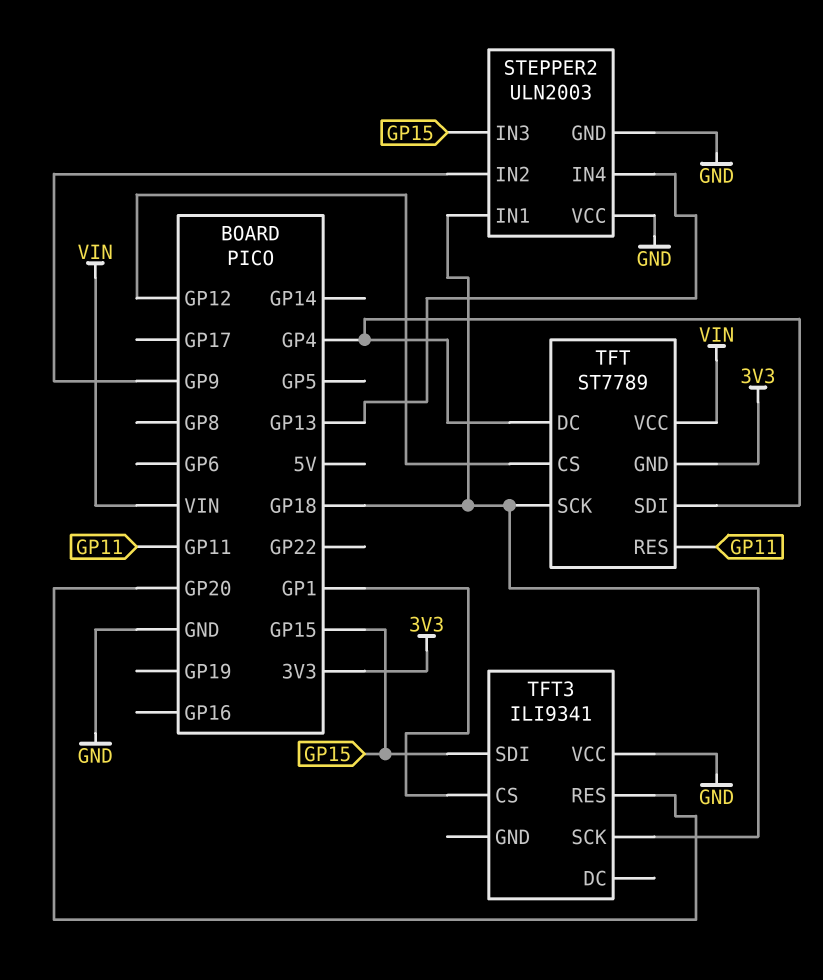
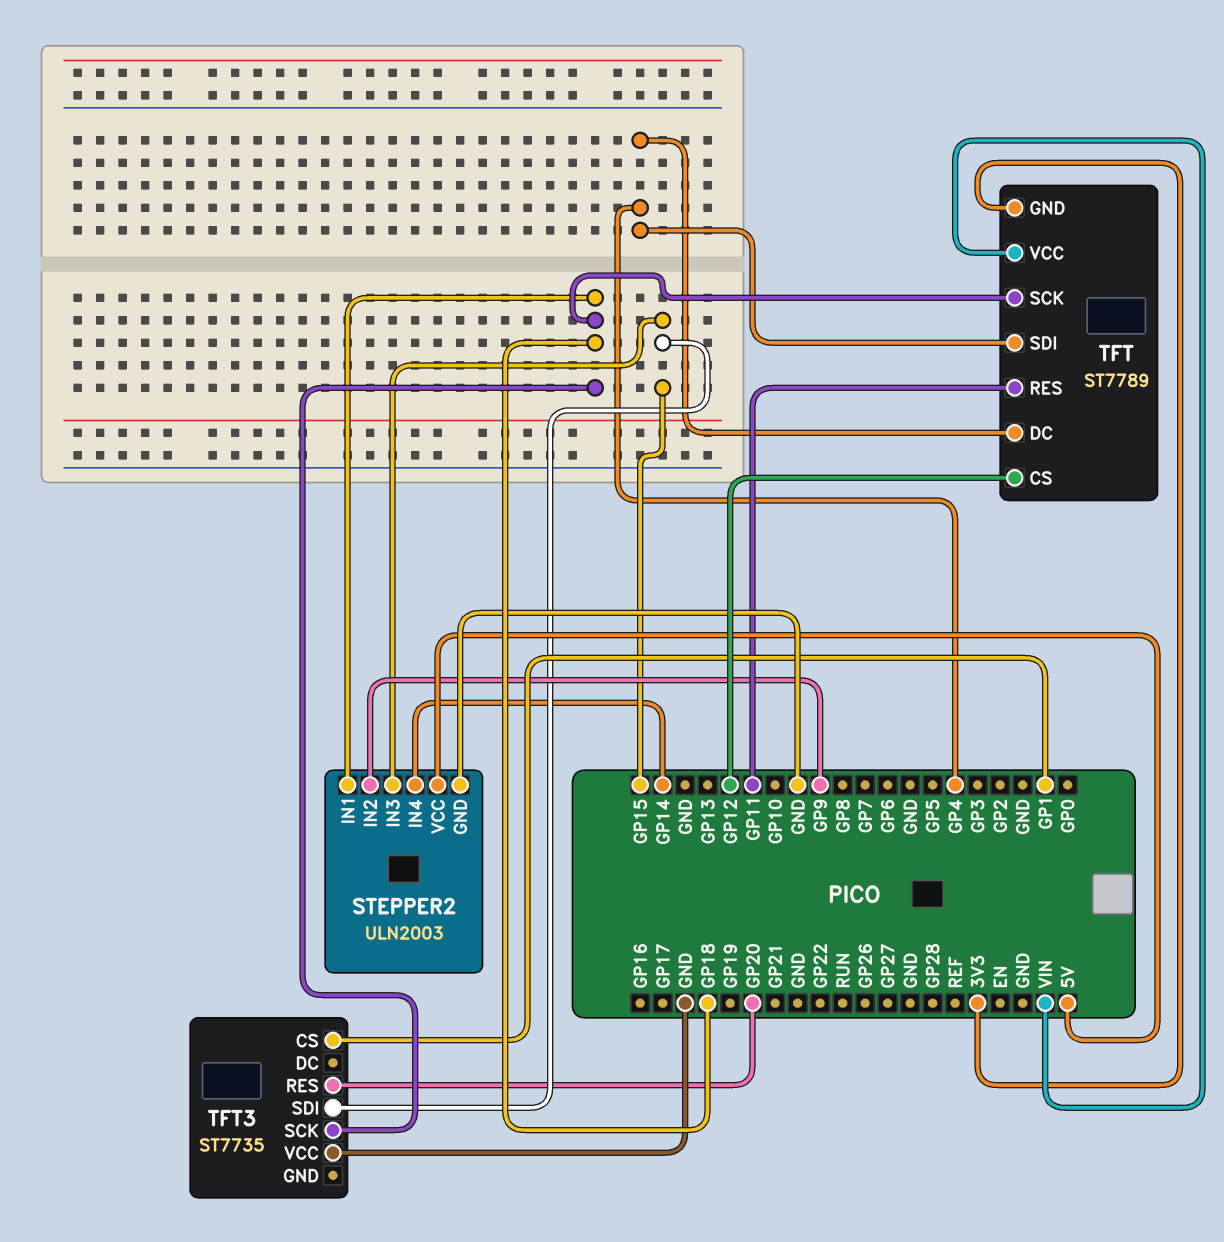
STEPPER2 pin IN4: GP13 -> GP14
STEPPER2 pin VCC: GND -> 5V
TFT3: ILI9341 -> ST7735

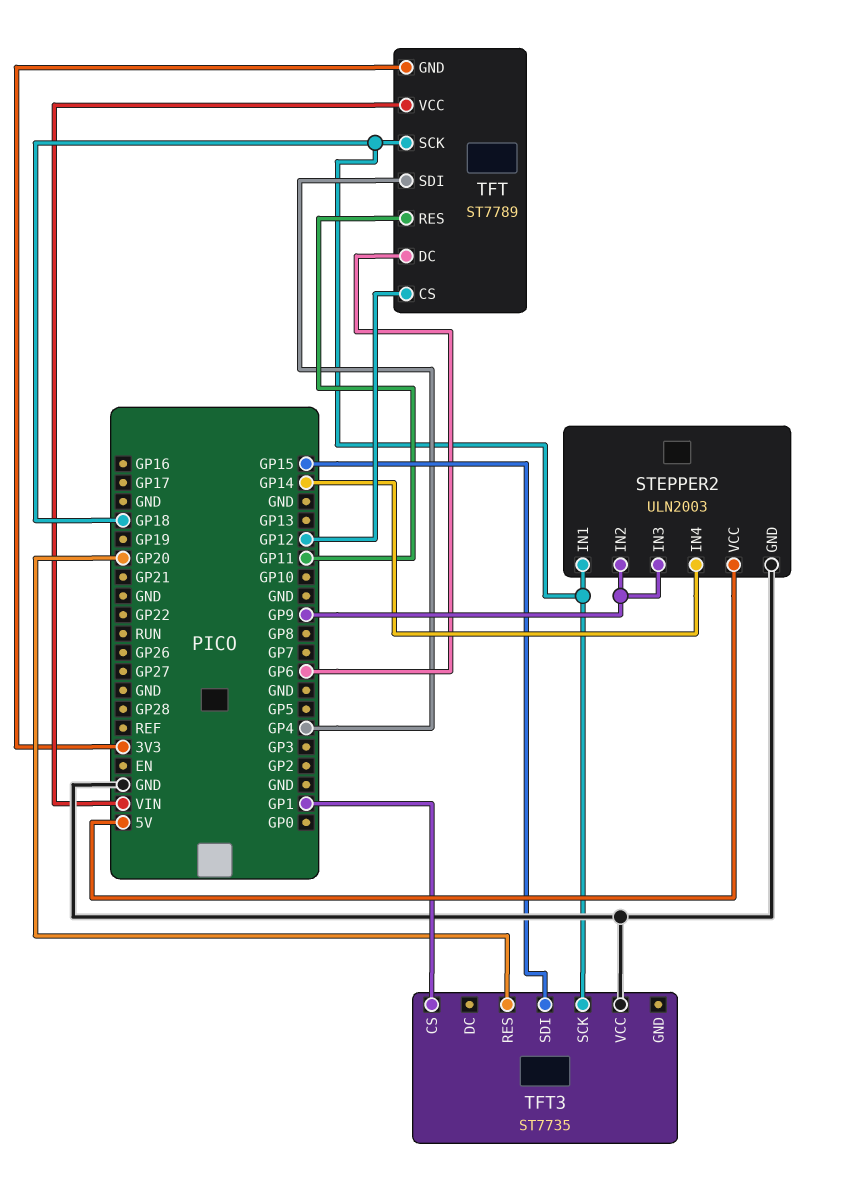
STEPPER2 pin IN3: GP15 -> GP9
TFT pin DC: GP4 -> GP6

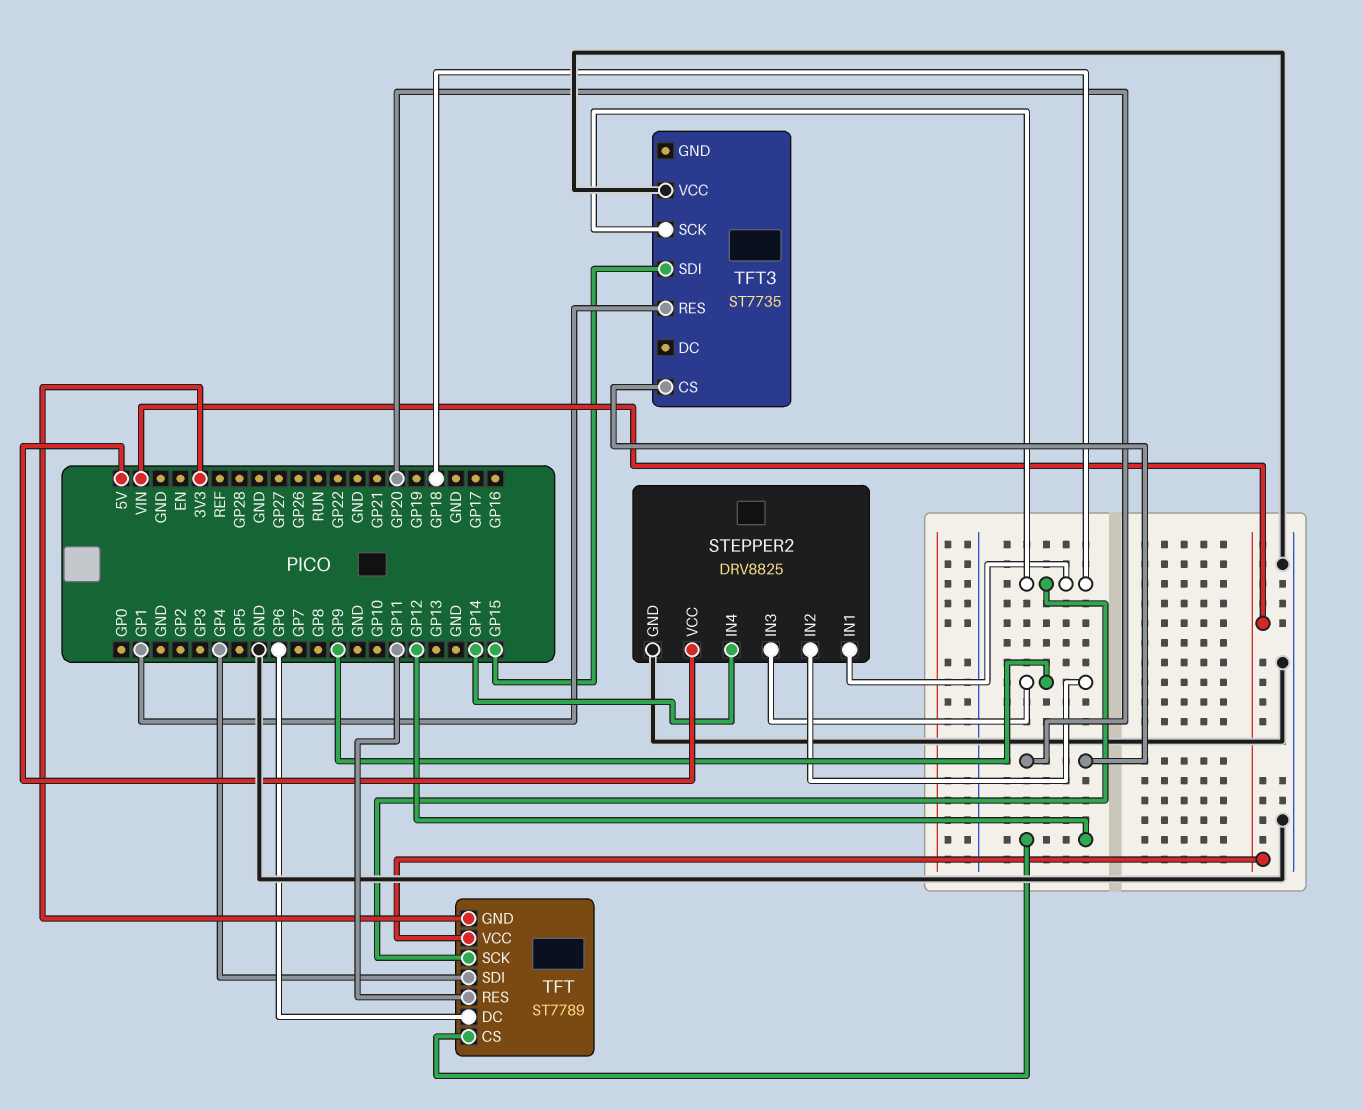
STEPPER2: ULN2003 -> DRV8825
TFT3 pin CS: GP1 -> GP20
TFT3 pin RES: GP20 -> GP1

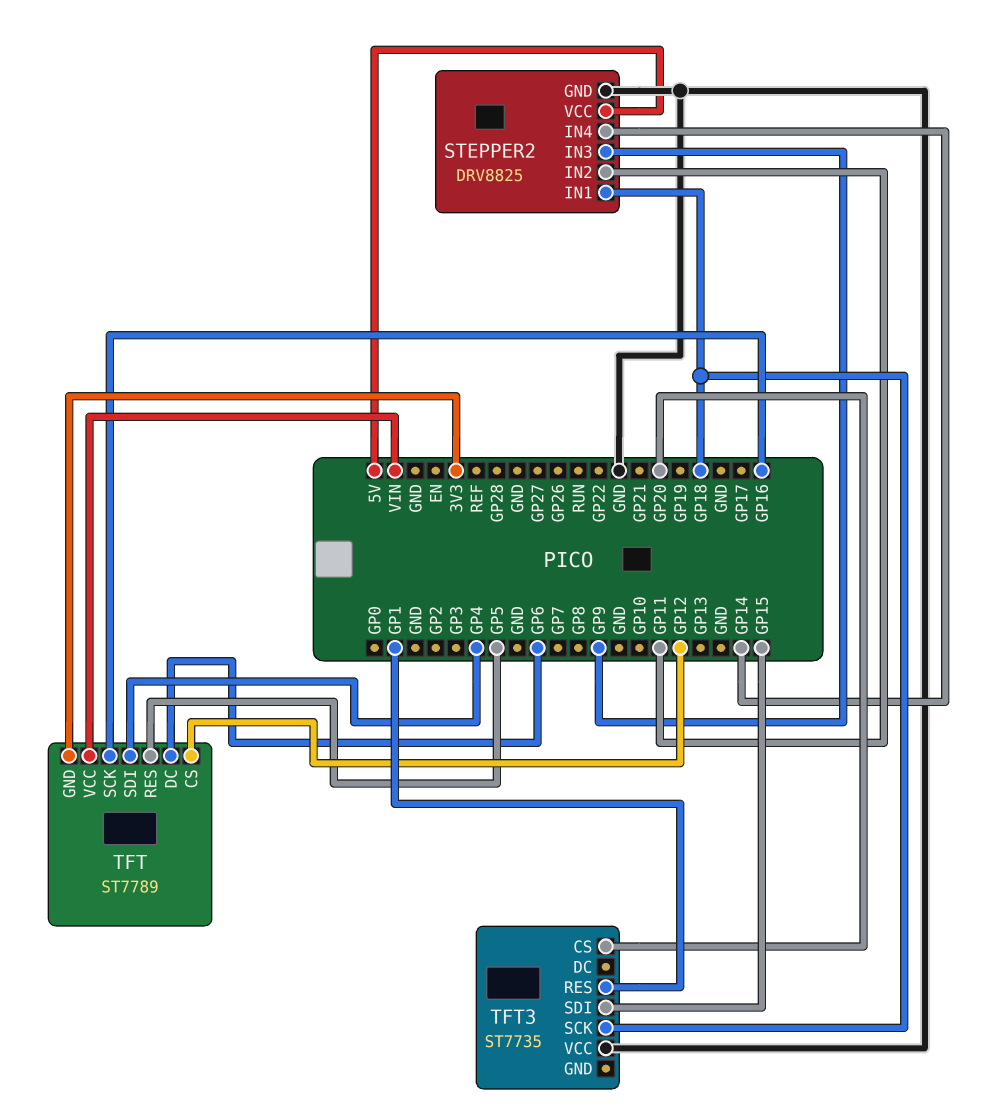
STEPPER2 pin IN2: GP9 -> GP11
TFT pin RES: GP11 -> GP5
TFT pin SCK: GP18 -> GP16

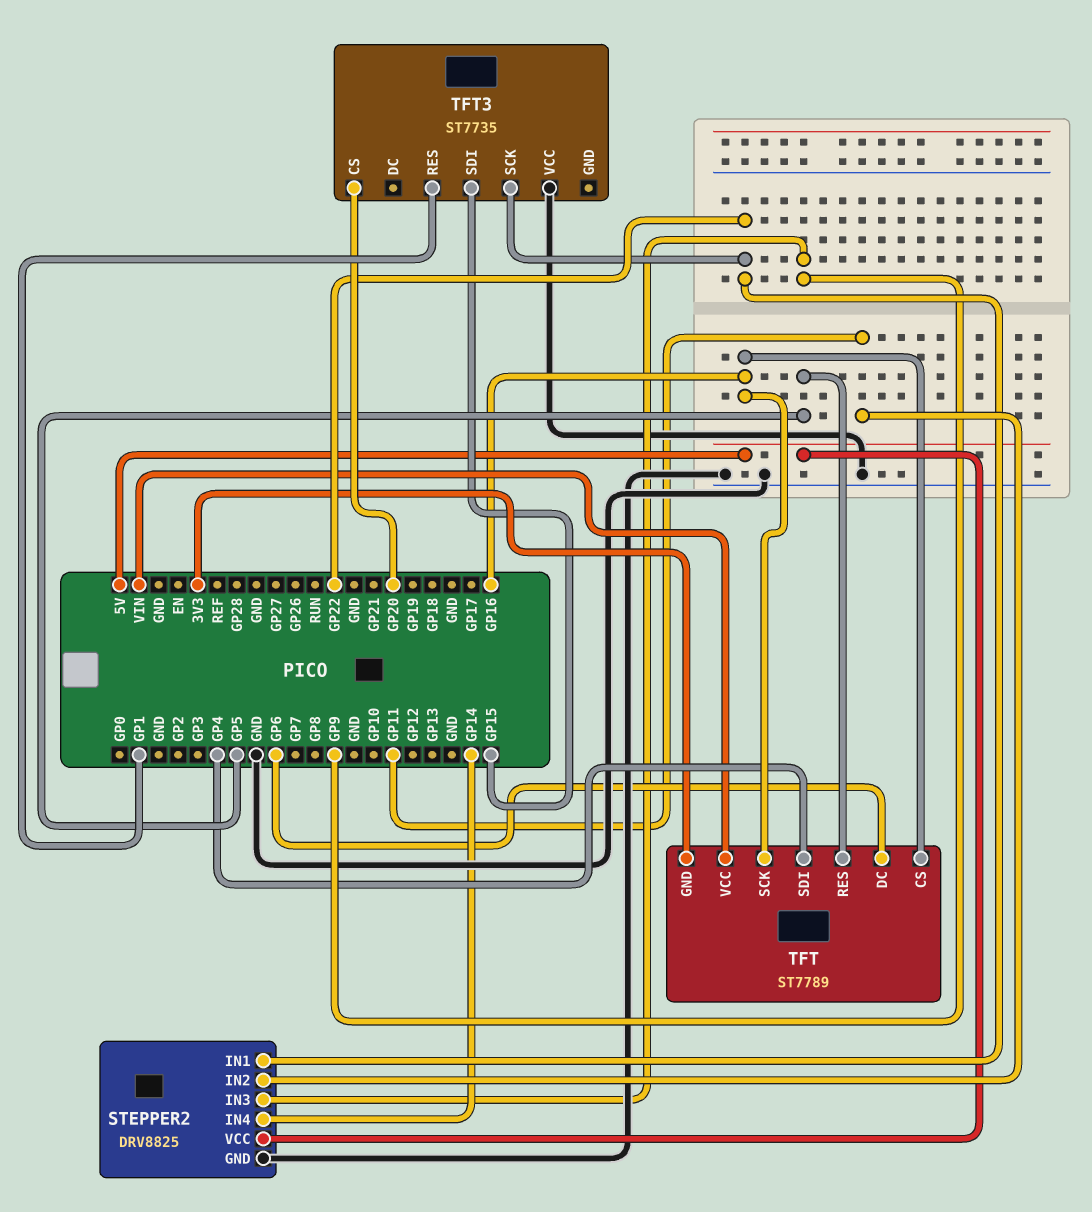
STEPPER2 pin IN1: GP18 -> GP22
TFT pin CS: GP12 -> GP16
TFT3 pin SCK: GP18 -> GP22

